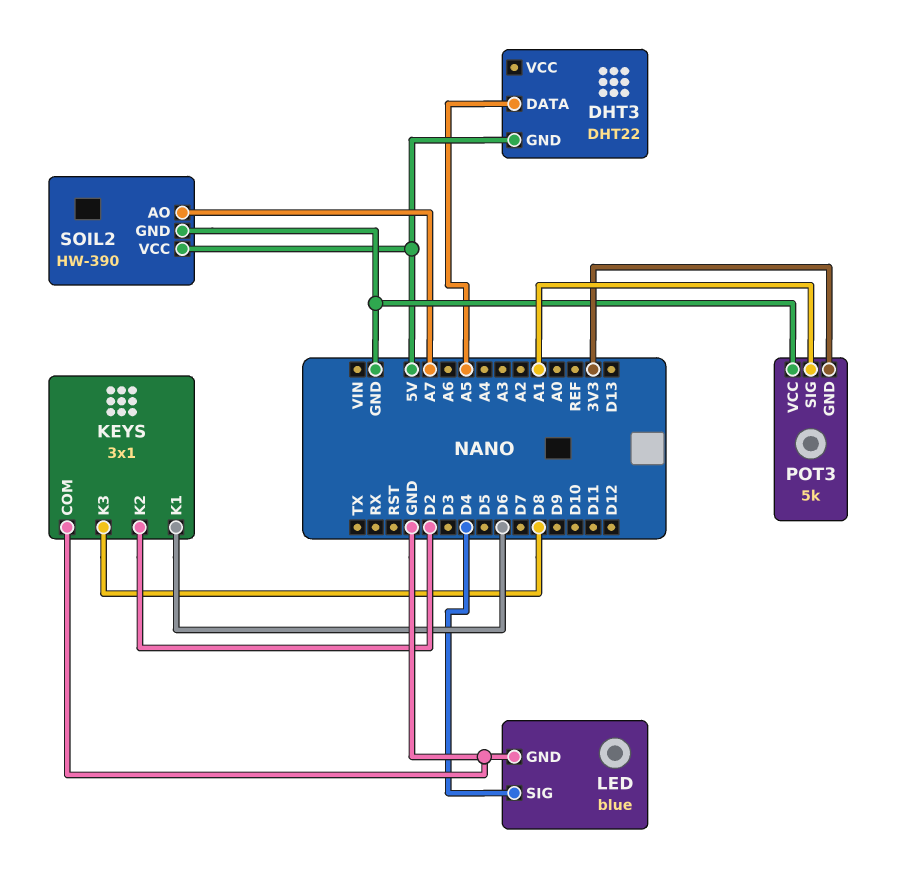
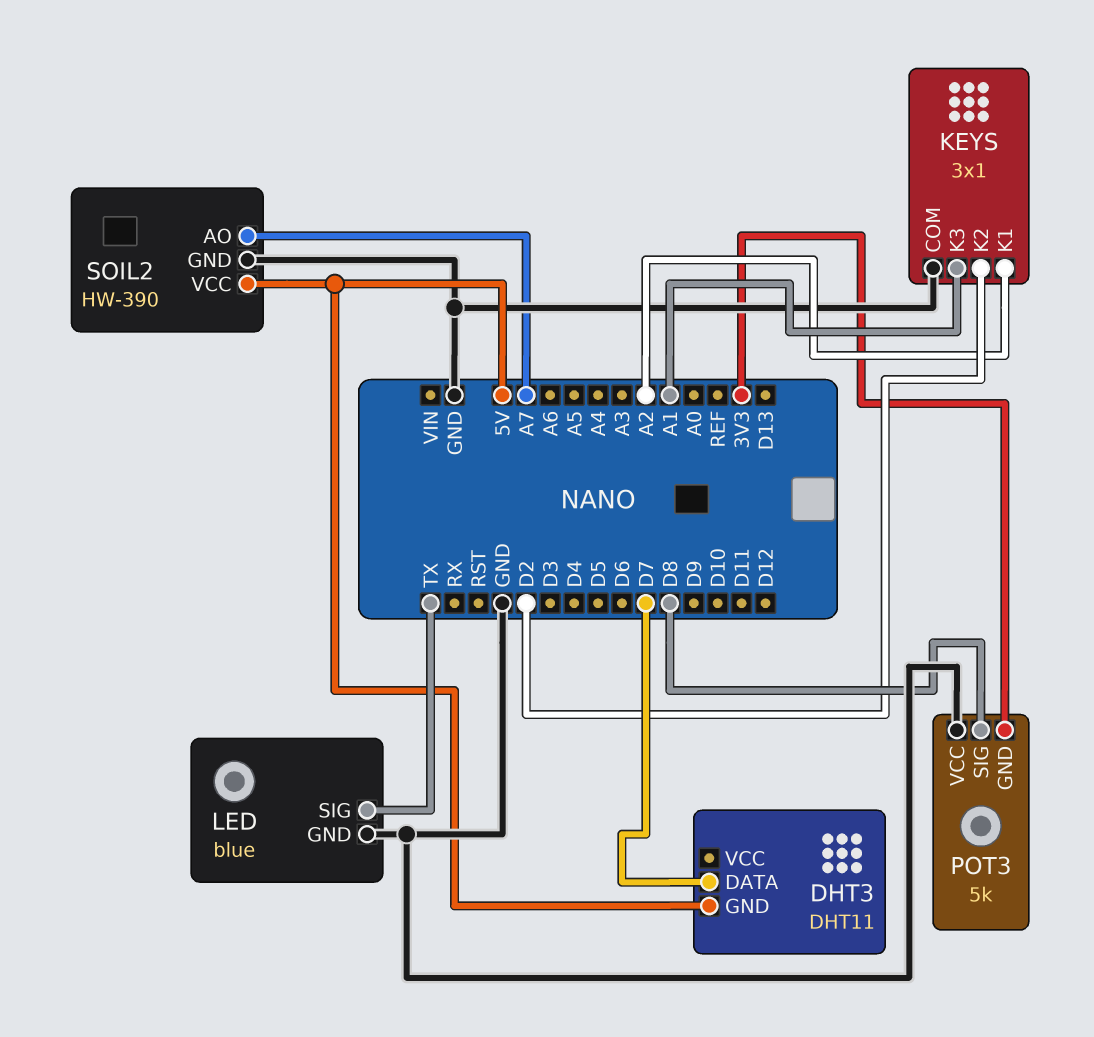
DHT3: DHT22 -> DHT11
DHT3 pin DATA: A5 -> D7
KEYS pin K1: D6 -> A2
KEYS pin K3: D8 -> A1
LED pin SIG: D4 -> TX
POT3 pin SIG: A1 -> D8

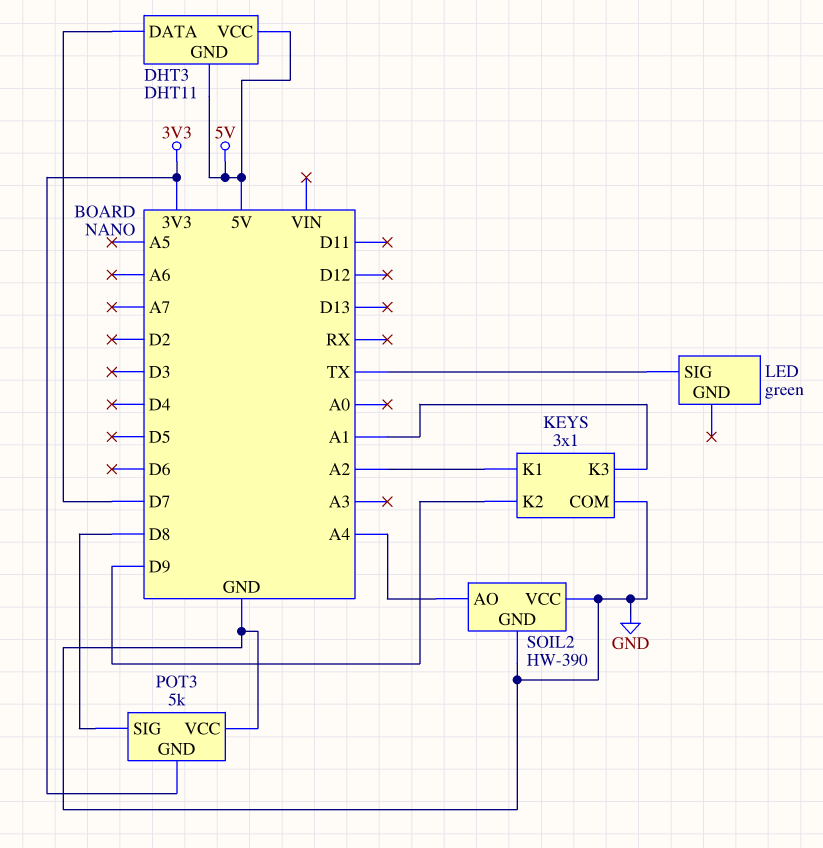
DHT3 pin VCC: none -> 5V
KEYS pin K2: D2 -> D9
LED: blue -> green
LED pin GND: GND -> none
SOIL2 pin AO: A7 -> A4
SOIL2 pin VCC: 5V -> GND

